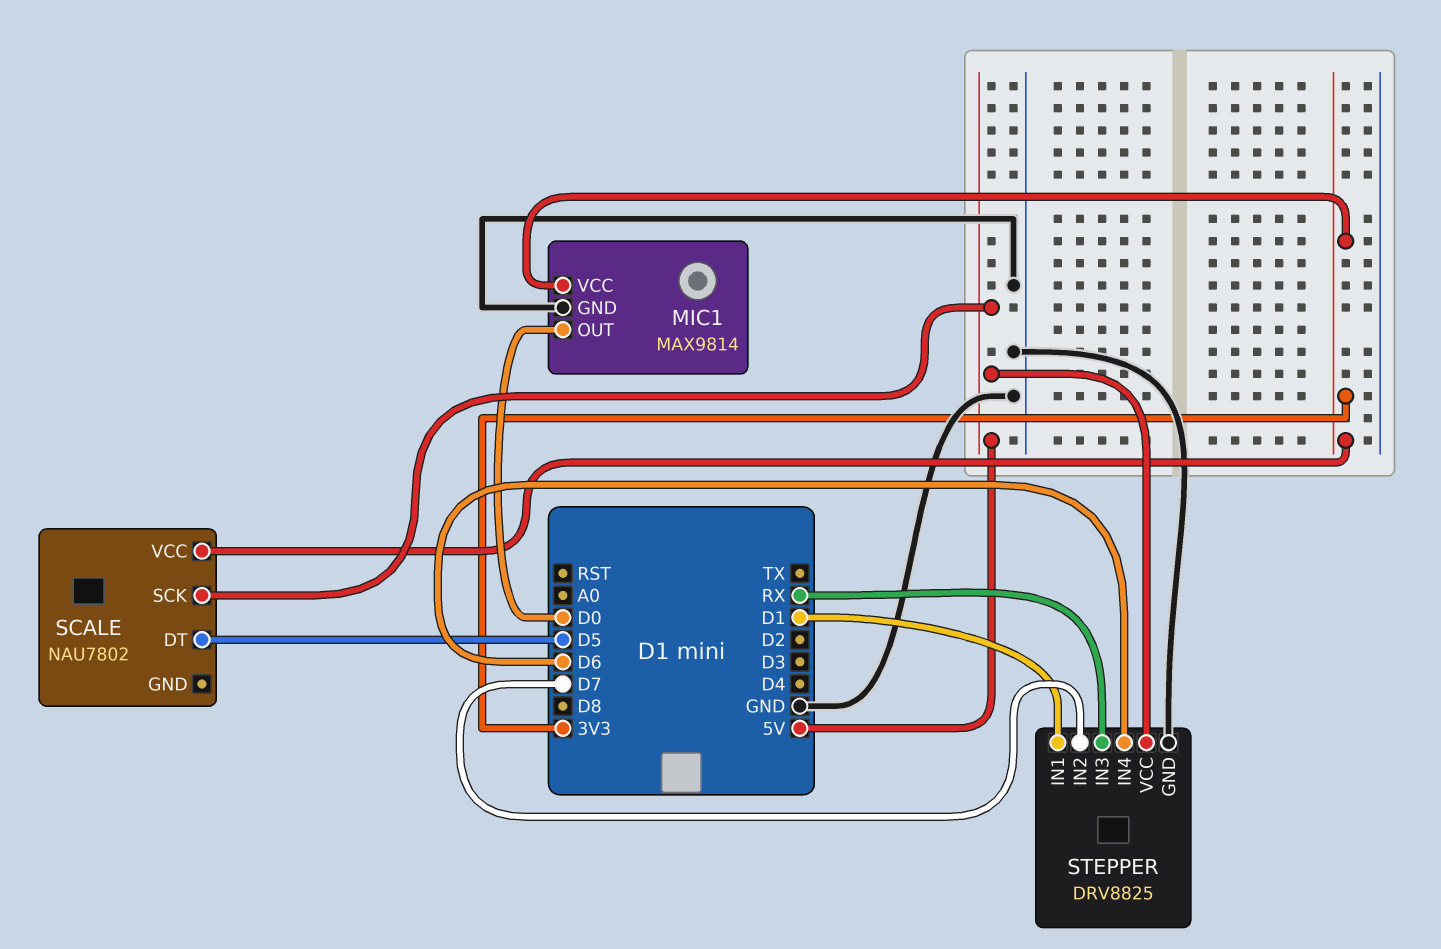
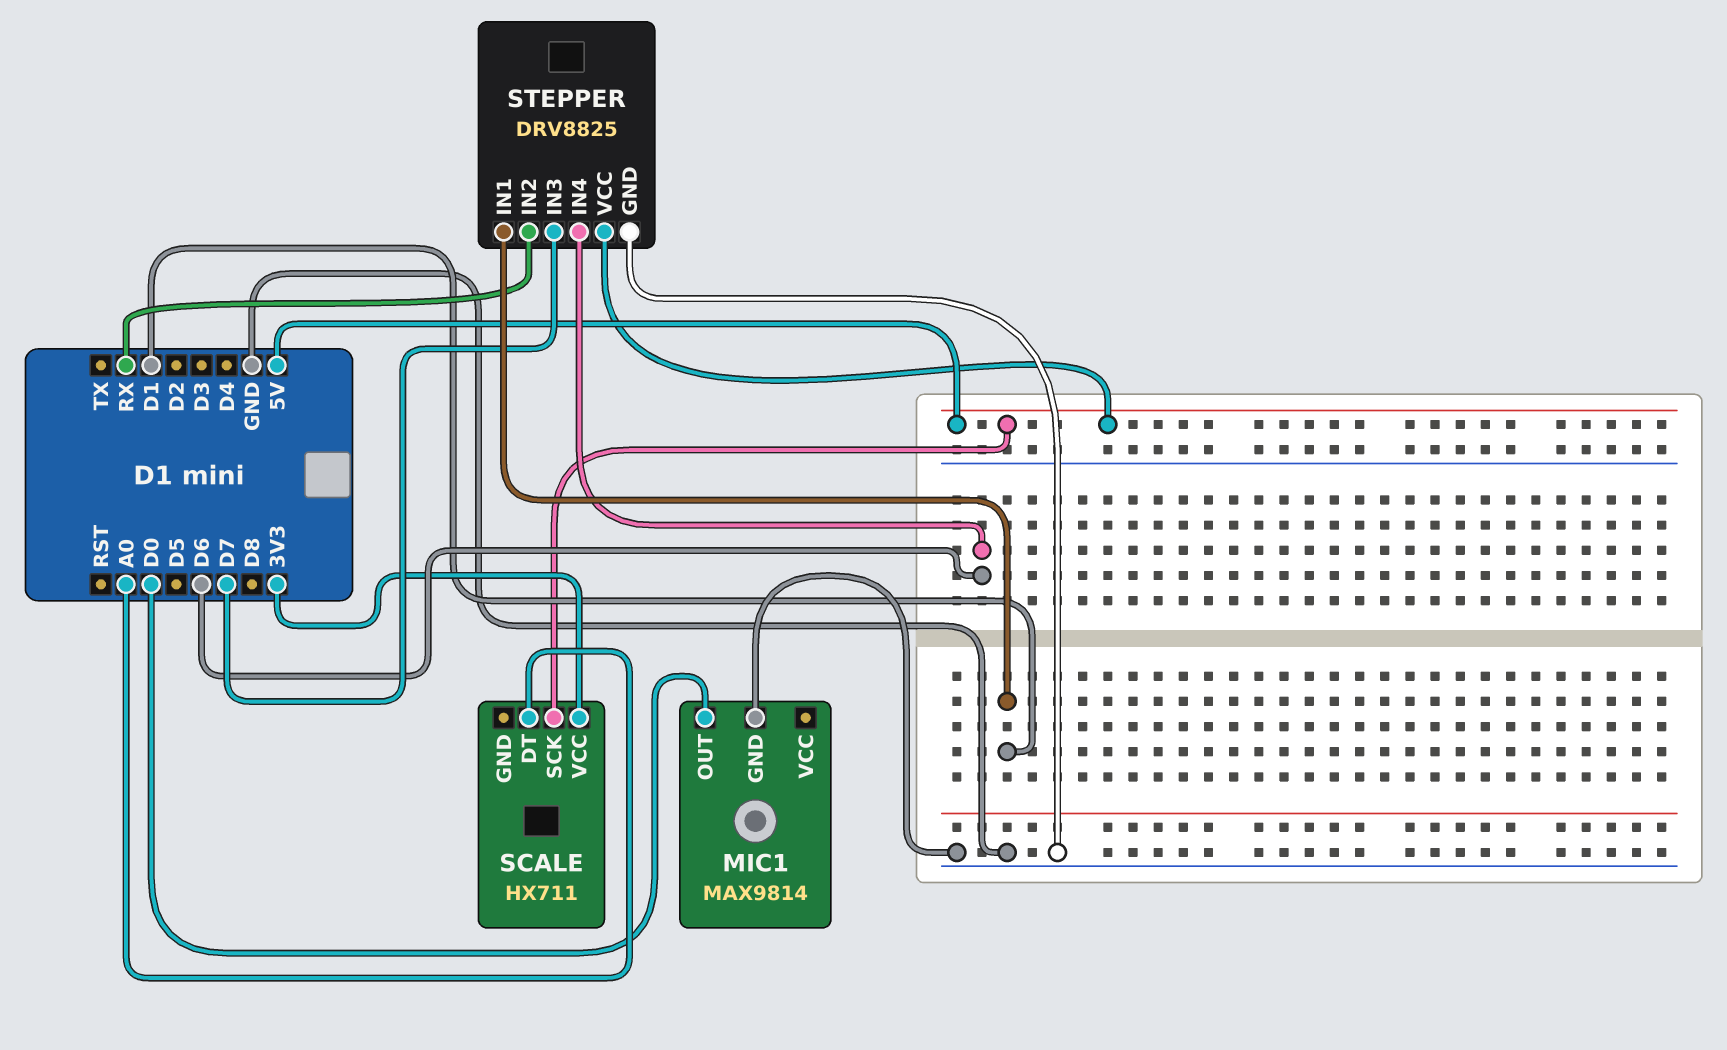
MIC1 pin VCC: 3V3 -> none
SCALE: NAU7802 -> HX711
SCALE pin DT: D5 -> A0
STEPPER pin IN2: D7 -> RX
STEPPER pin IN3: RX -> D7

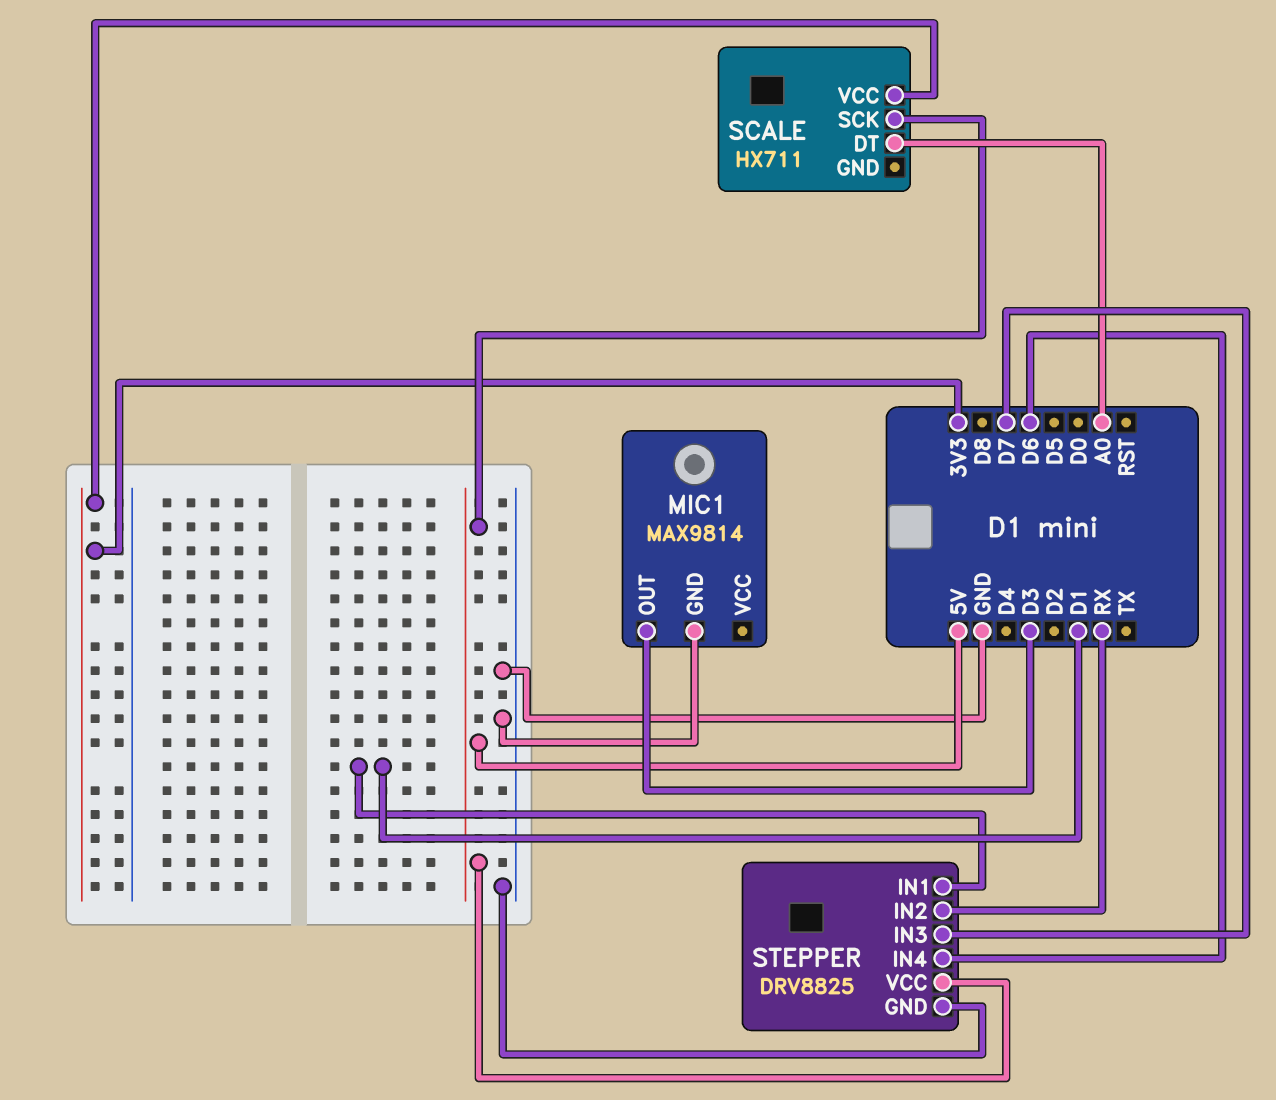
MIC1 pin OUT: D0 -> D3

